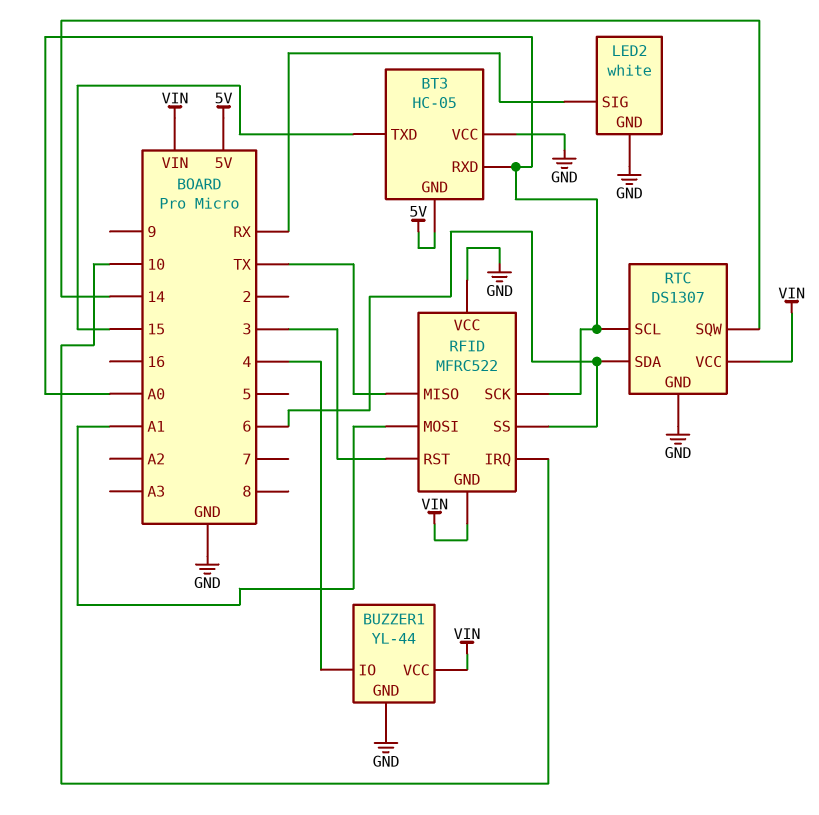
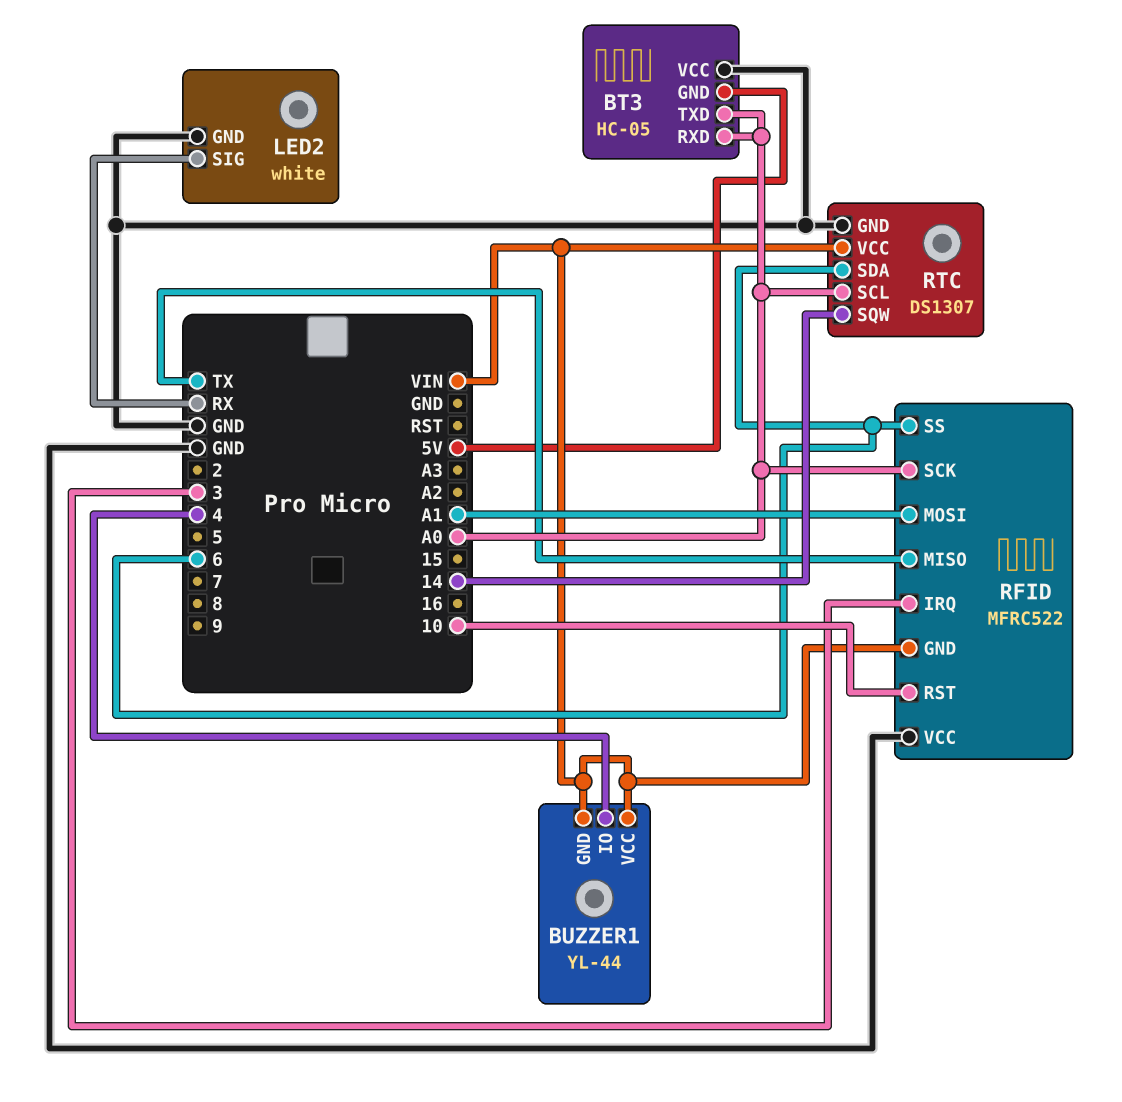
BT3 pin TXD: 15 -> A0
BUZZER1 pin GND: GND -> VIN
RFID pin IRQ: 10 -> 3
RFID pin RST: 3 -> 10

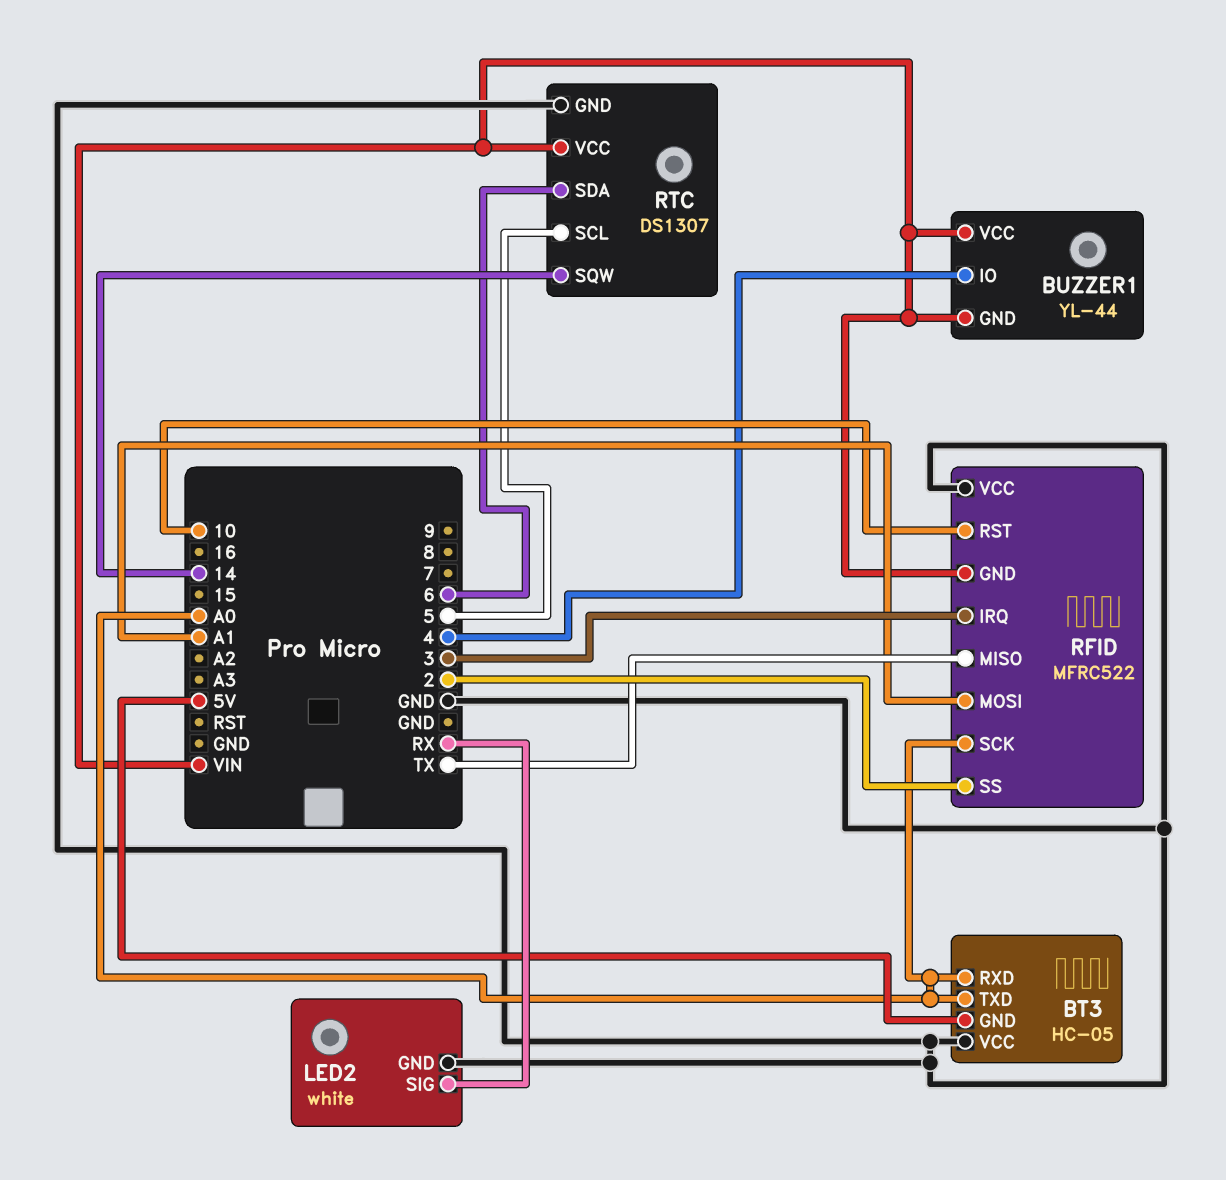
RFID pin SS: 6 -> 2
RTC pin SCL: A0 -> 5

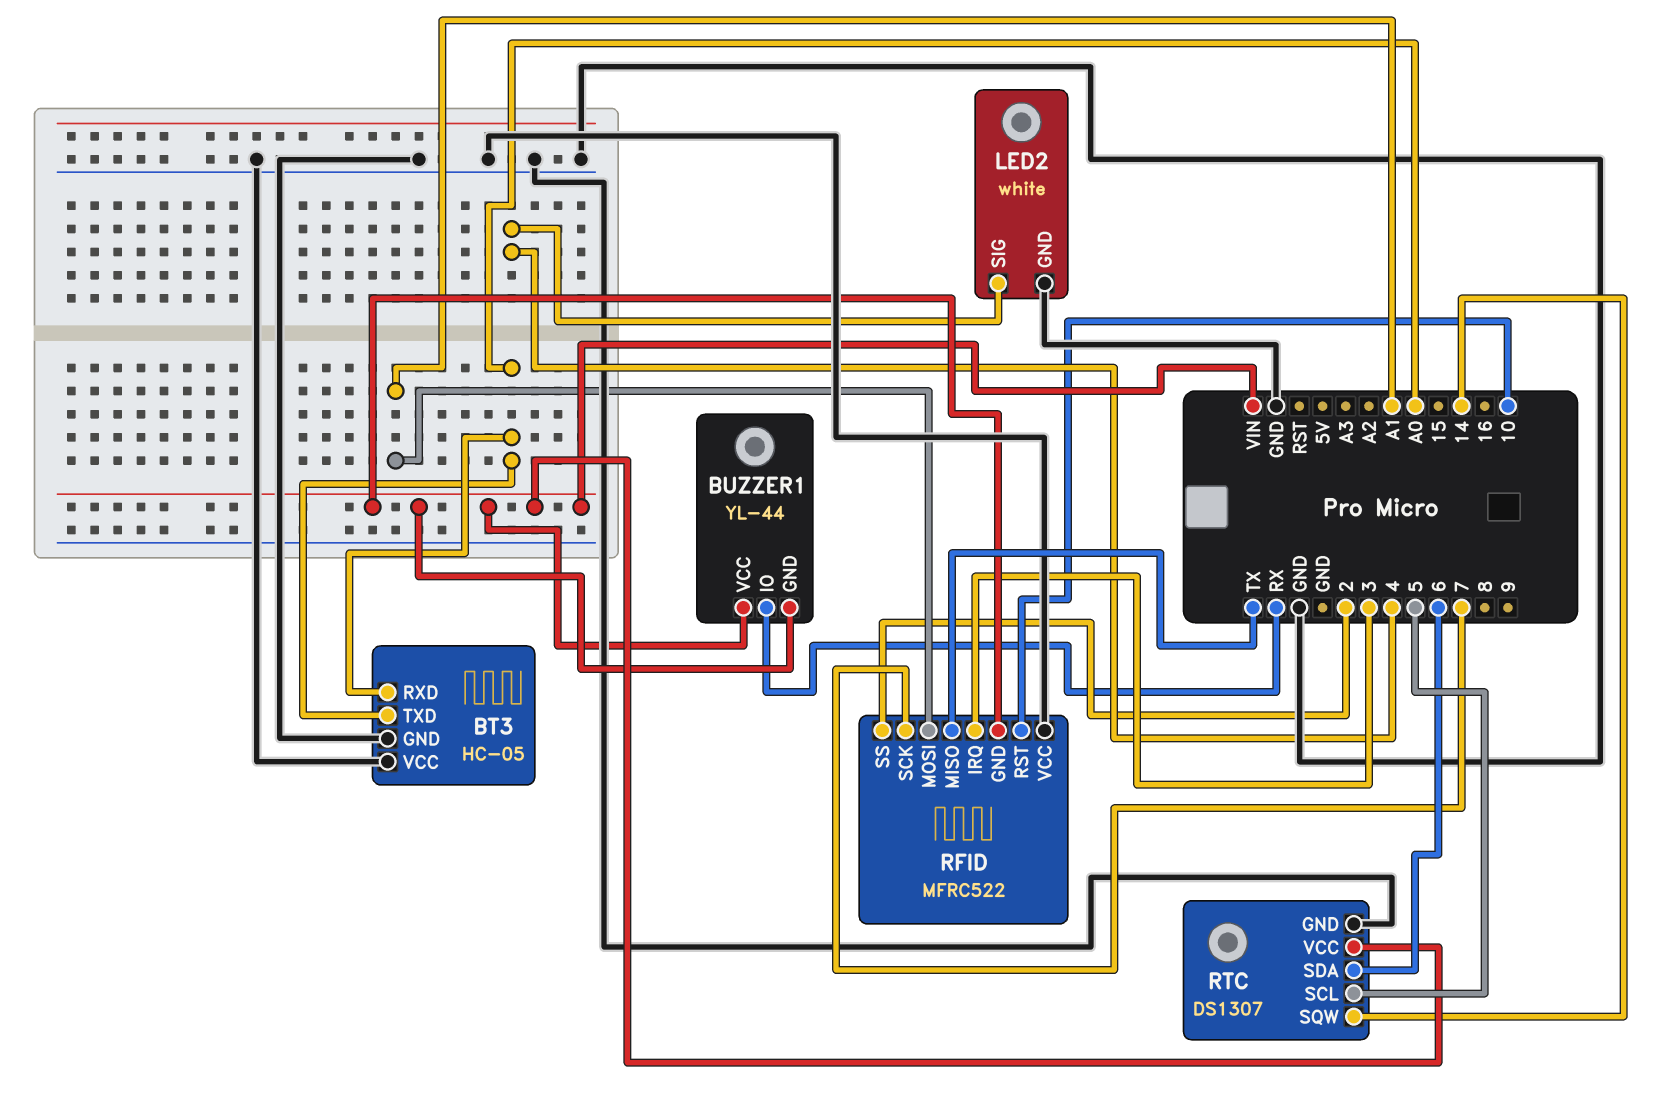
BT3 pin GND: 5V -> GND
BUZZER1 pin IO: 4 -> RX
LED2 pin SIG: RX -> 4
RFID pin SCK: A0 -> 7

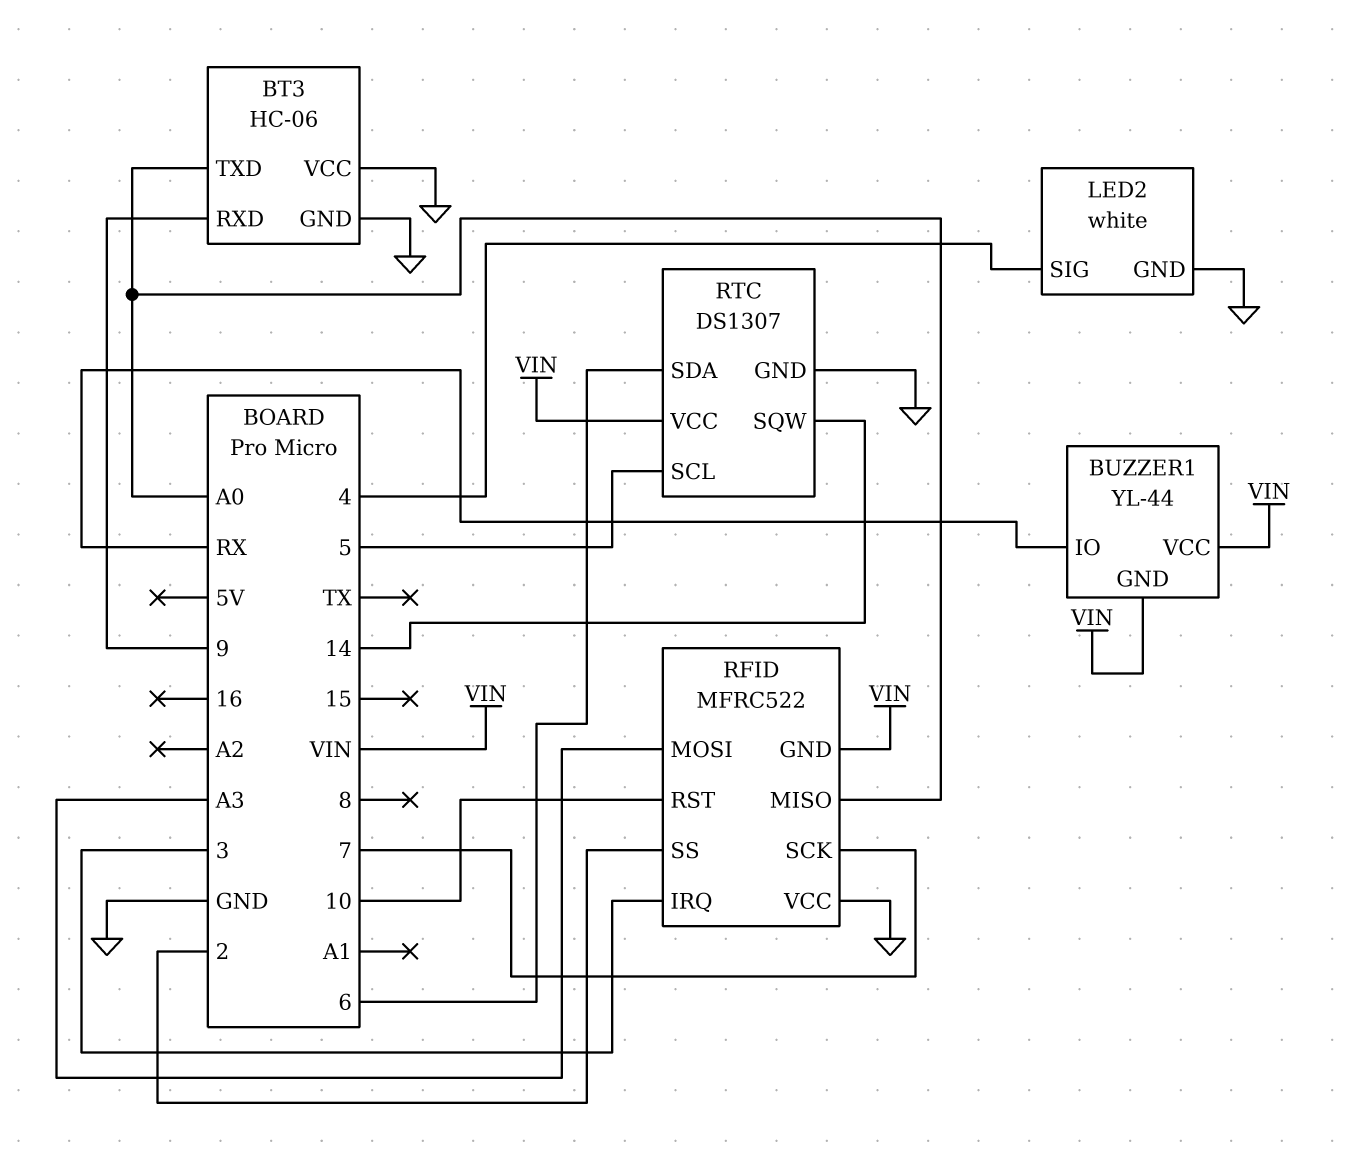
BT3: HC-05 -> HC-06
BT3 pin RXD: A0 -> 9
RFID pin MISO: TX -> A0
RFID pin MOSI: A1 -> A3

